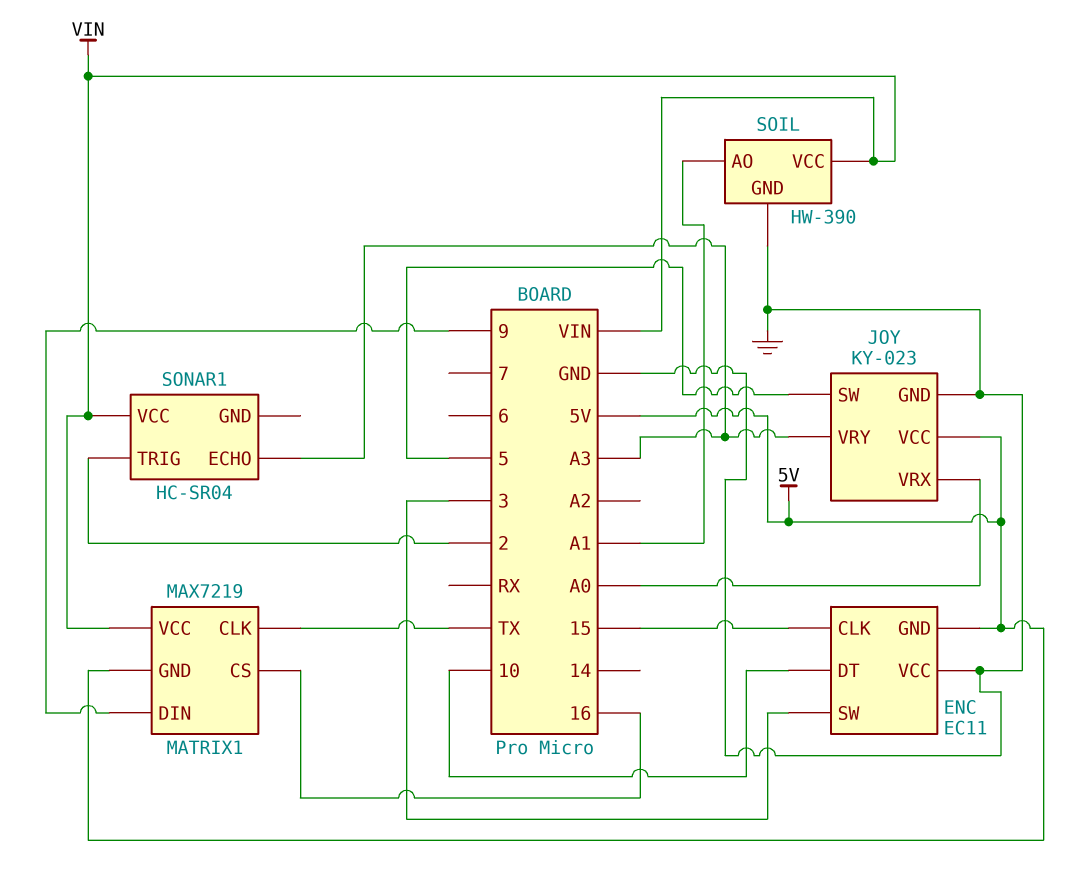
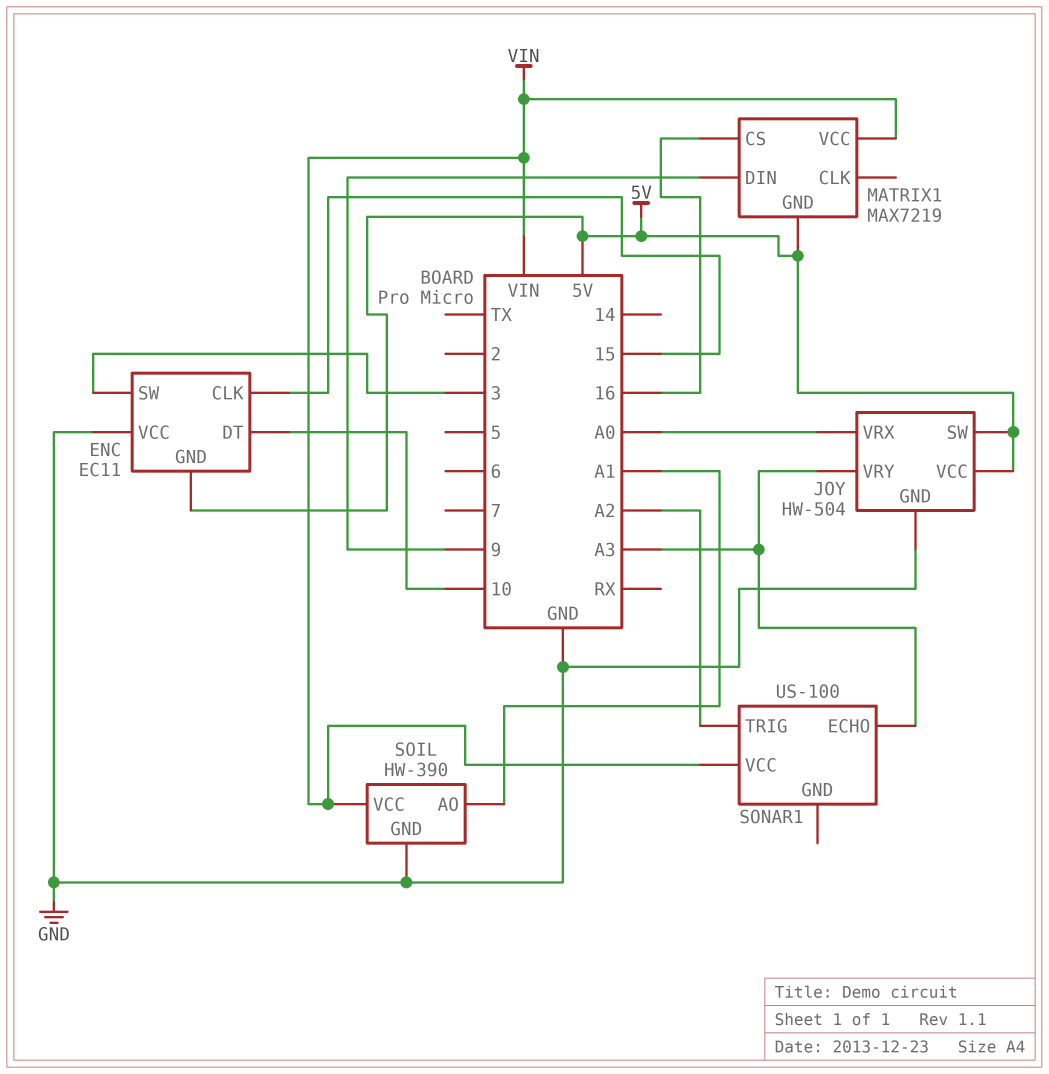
JOY: KY-023 -> HW-504
JOY pin SW: 5 -> 5V
MATRIX1 pin CLK: TX -> none
SONAR1: HC-SR04 -> US-100
SONAR1 pin TRIG: 2 -> A2

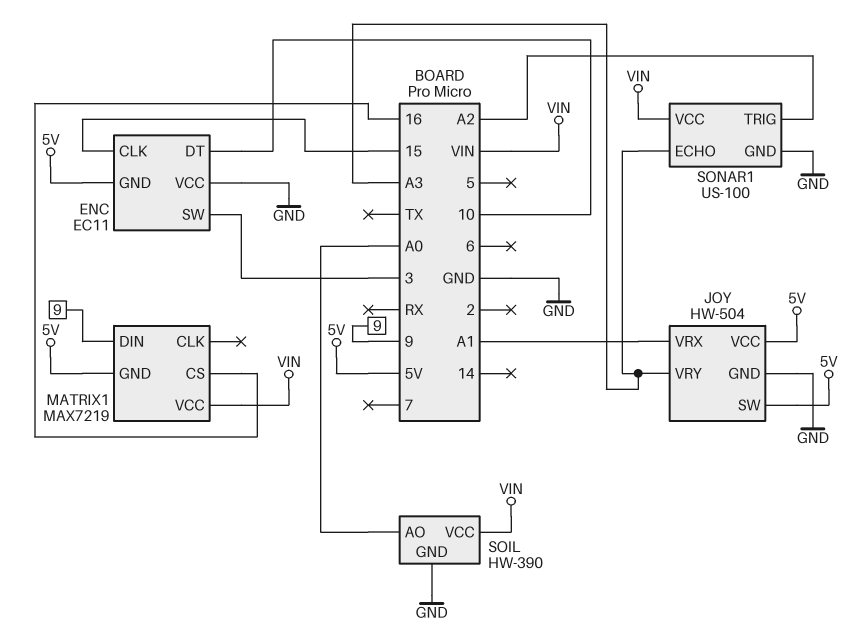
JOY pin VRX: A0 -> A1
SOIL pin AO: A1 -> A0
SONAR1 pin GND: none -> GND

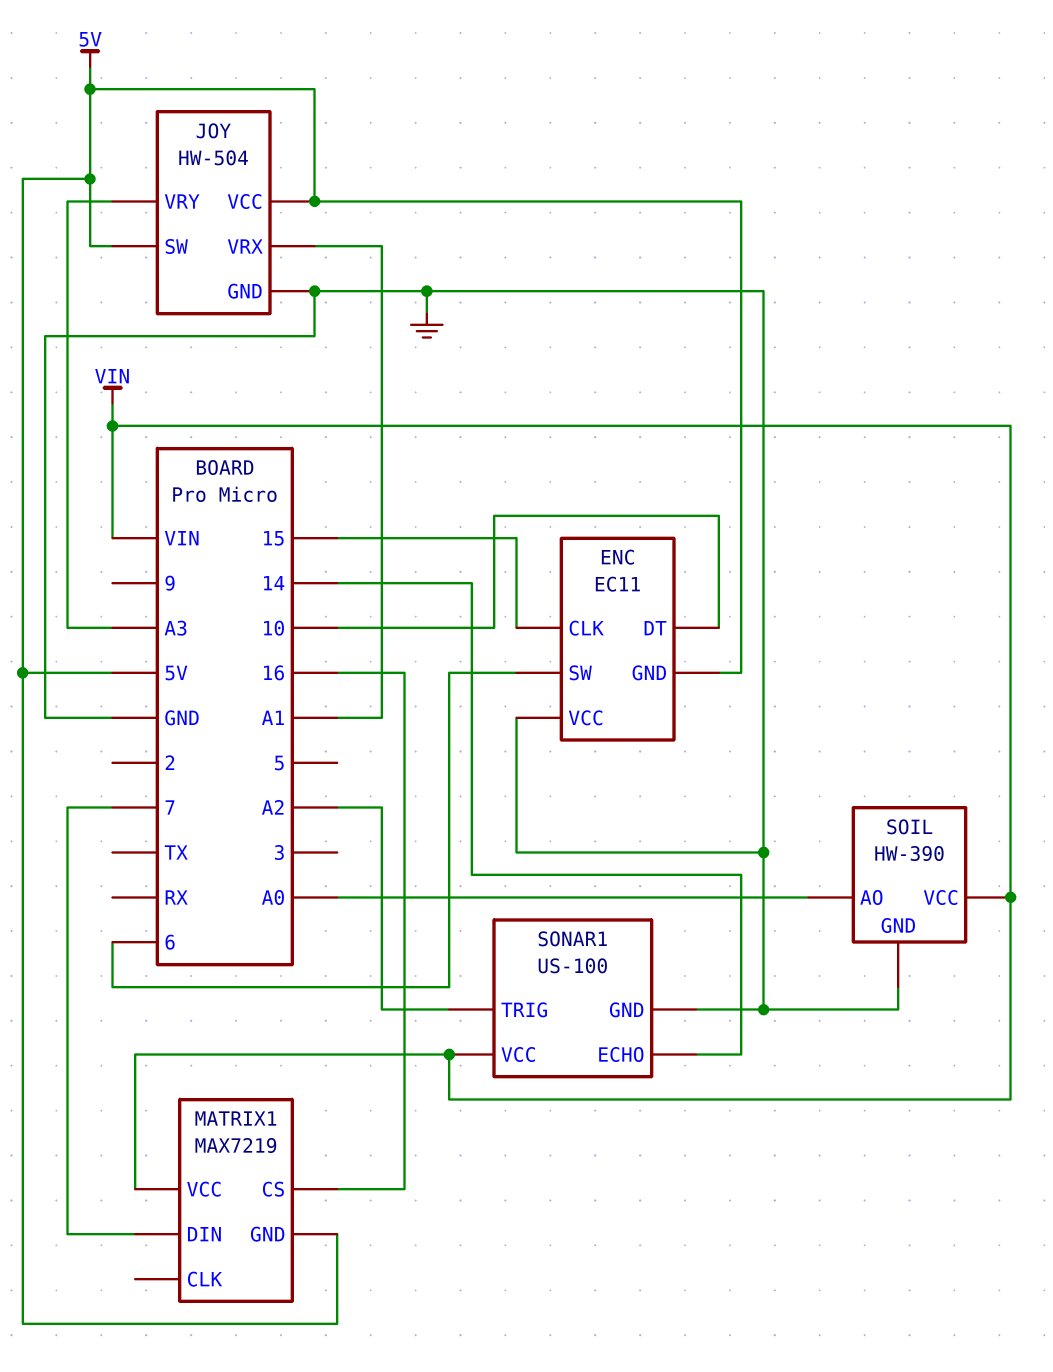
ENC pin SW: 3 -> 6
MATRIX1 pin DIN: 9 -> 7
SONAR1 pin ECHO: A3 -> 14

